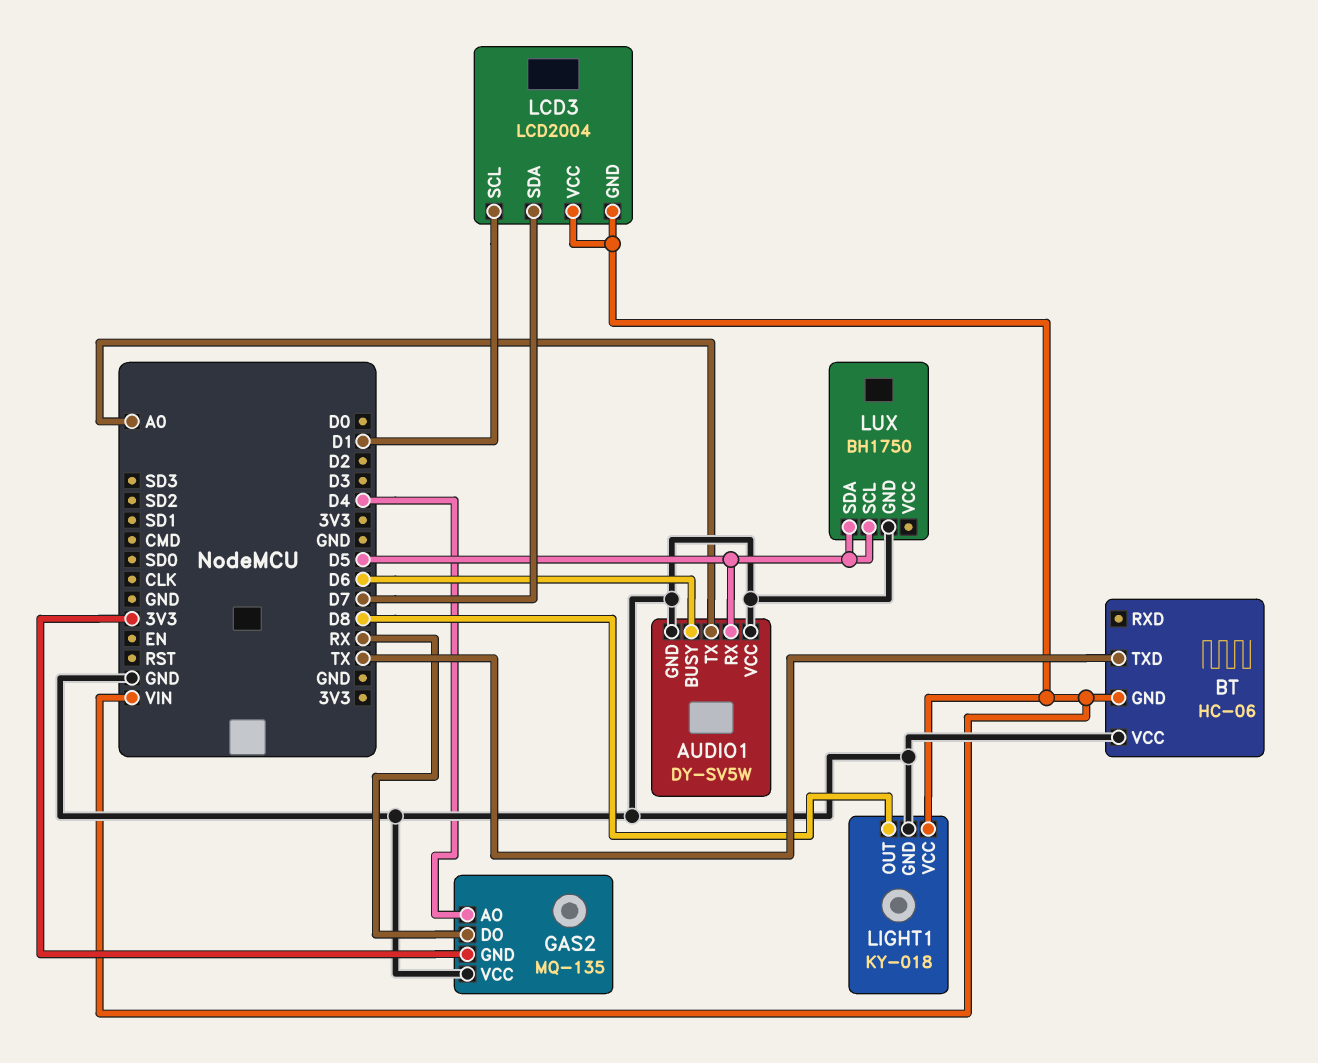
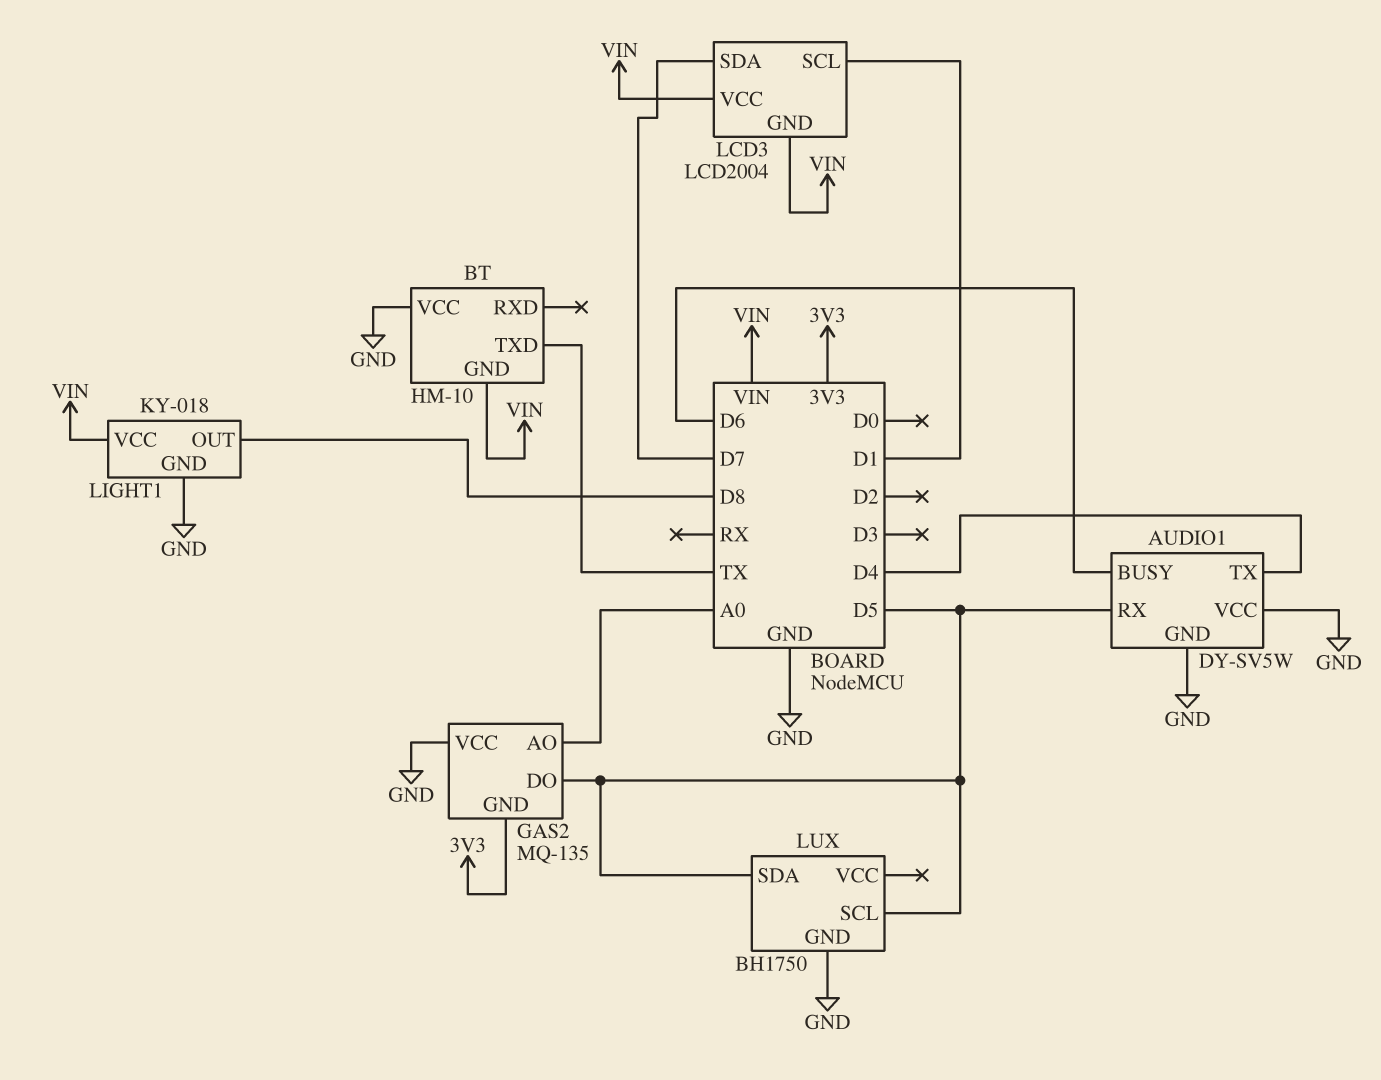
AUDIO1 pin TX: A0 -> D4
BT: HC-06 -> HM-10
GAS2 pin AO: D4 -> A0
GAS2 pin DO: RX -> D5

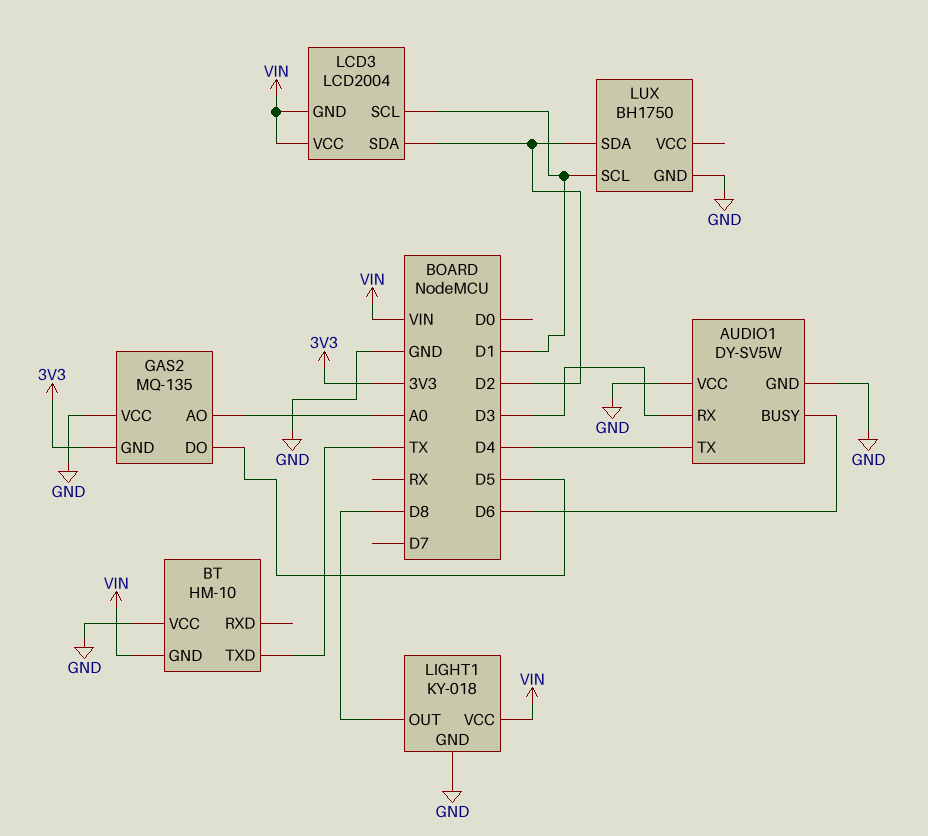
AUDIO1 pin RX: D5 -> D3
LCD3 pin SDA: D7 -> D2
LUX pin SCL: D5 -> D1
LUX pin SDA: D5 -> D2

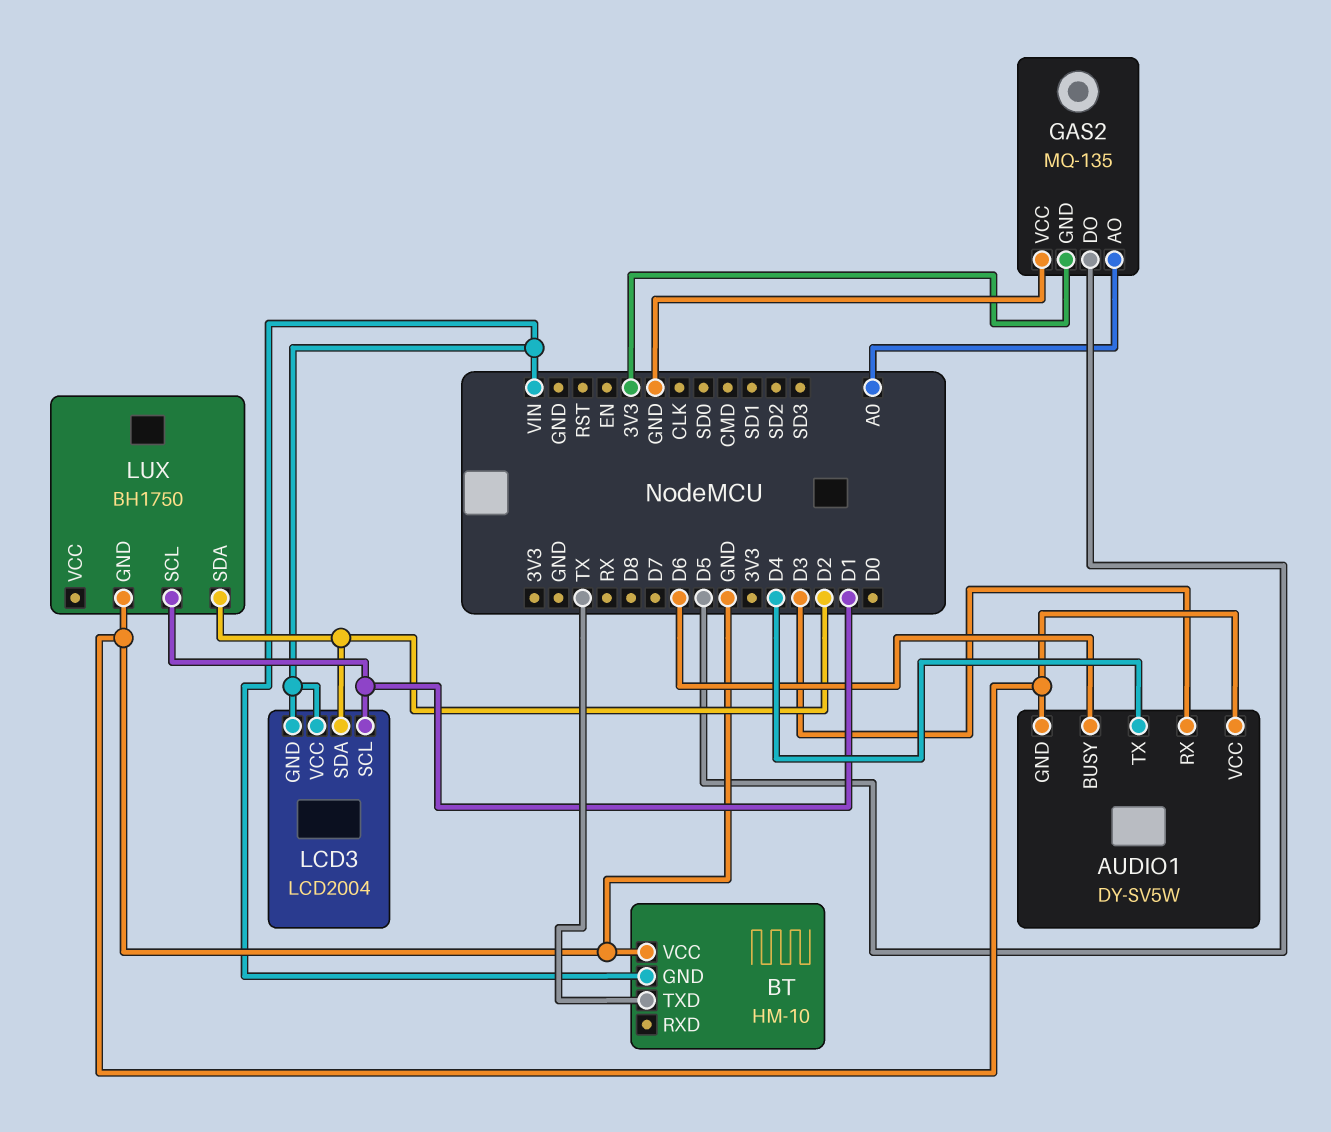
LIGHT1: KY-018 -> none
LIGHT1 pin GND: GND -> none
LIGHT1 pin OUT: D8 -> none
LIGHT1 pin VCC: VIN -> none

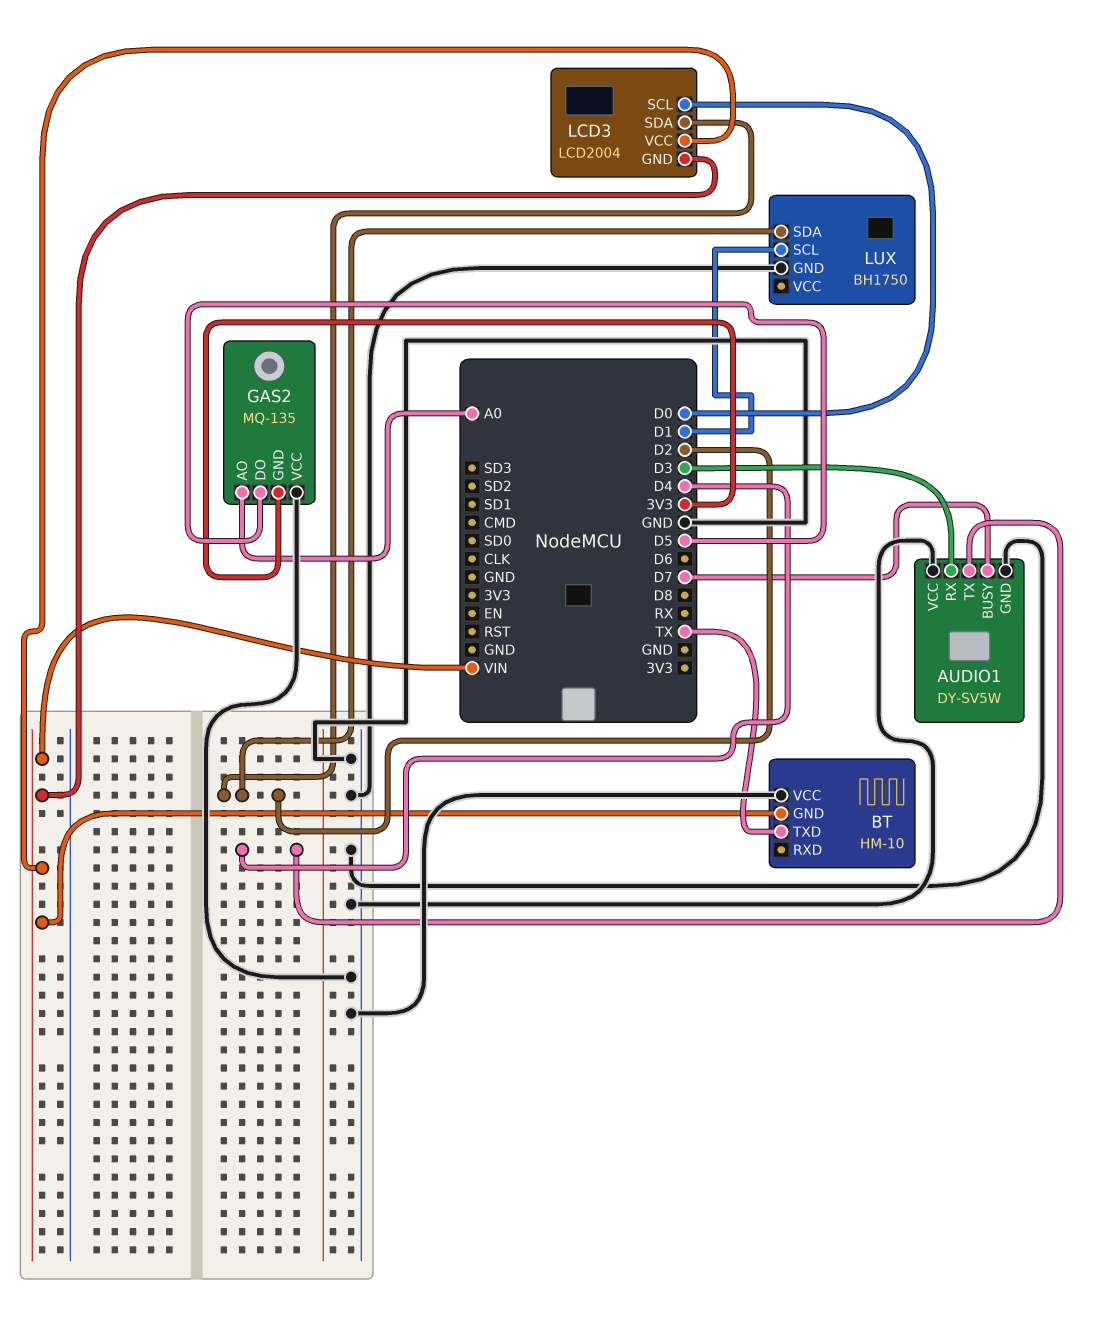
AUDIO1 pin BUSY: D6 -> D7
LCD3 pin SCL: D1 -> D0

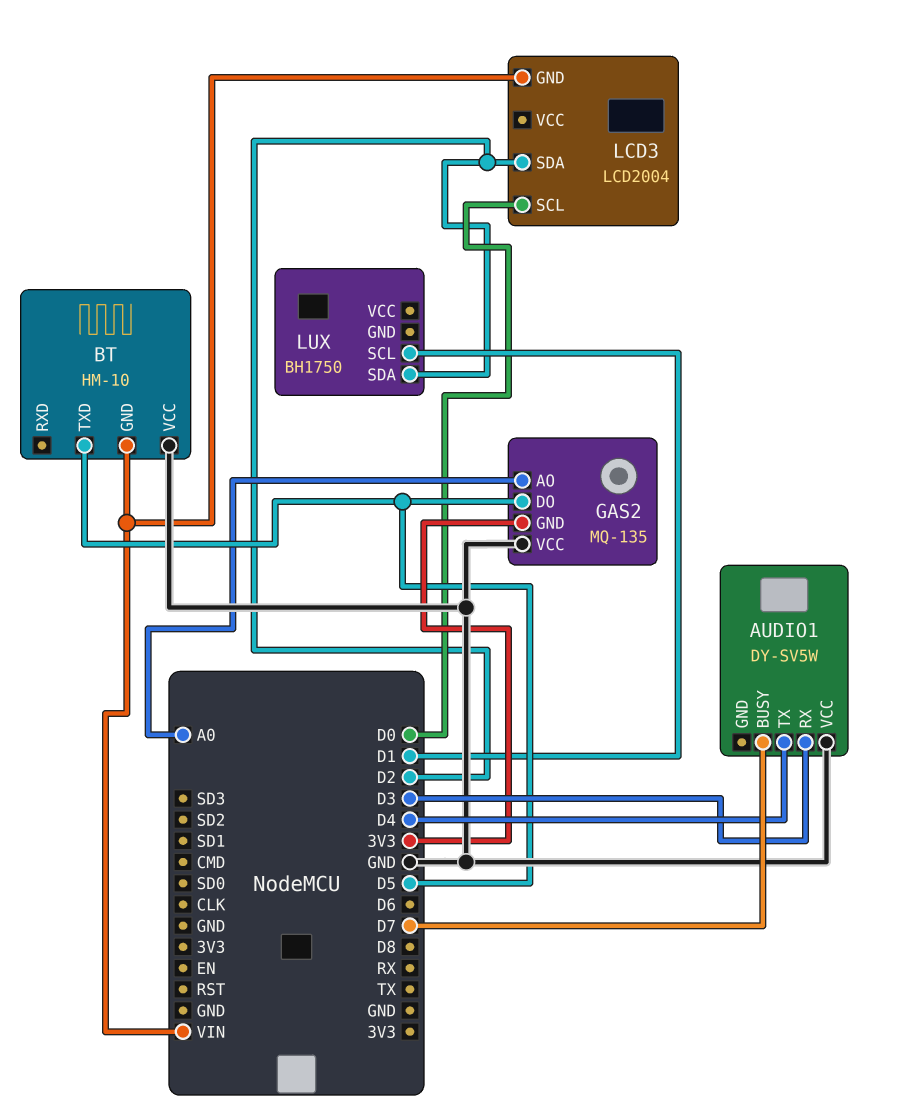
AUDIO1 pin GND: GND -> none
BT pin TXD: TX -> D5
LCD3 pin VCC: VIN -> none
LUX pin GND: GND -> none

